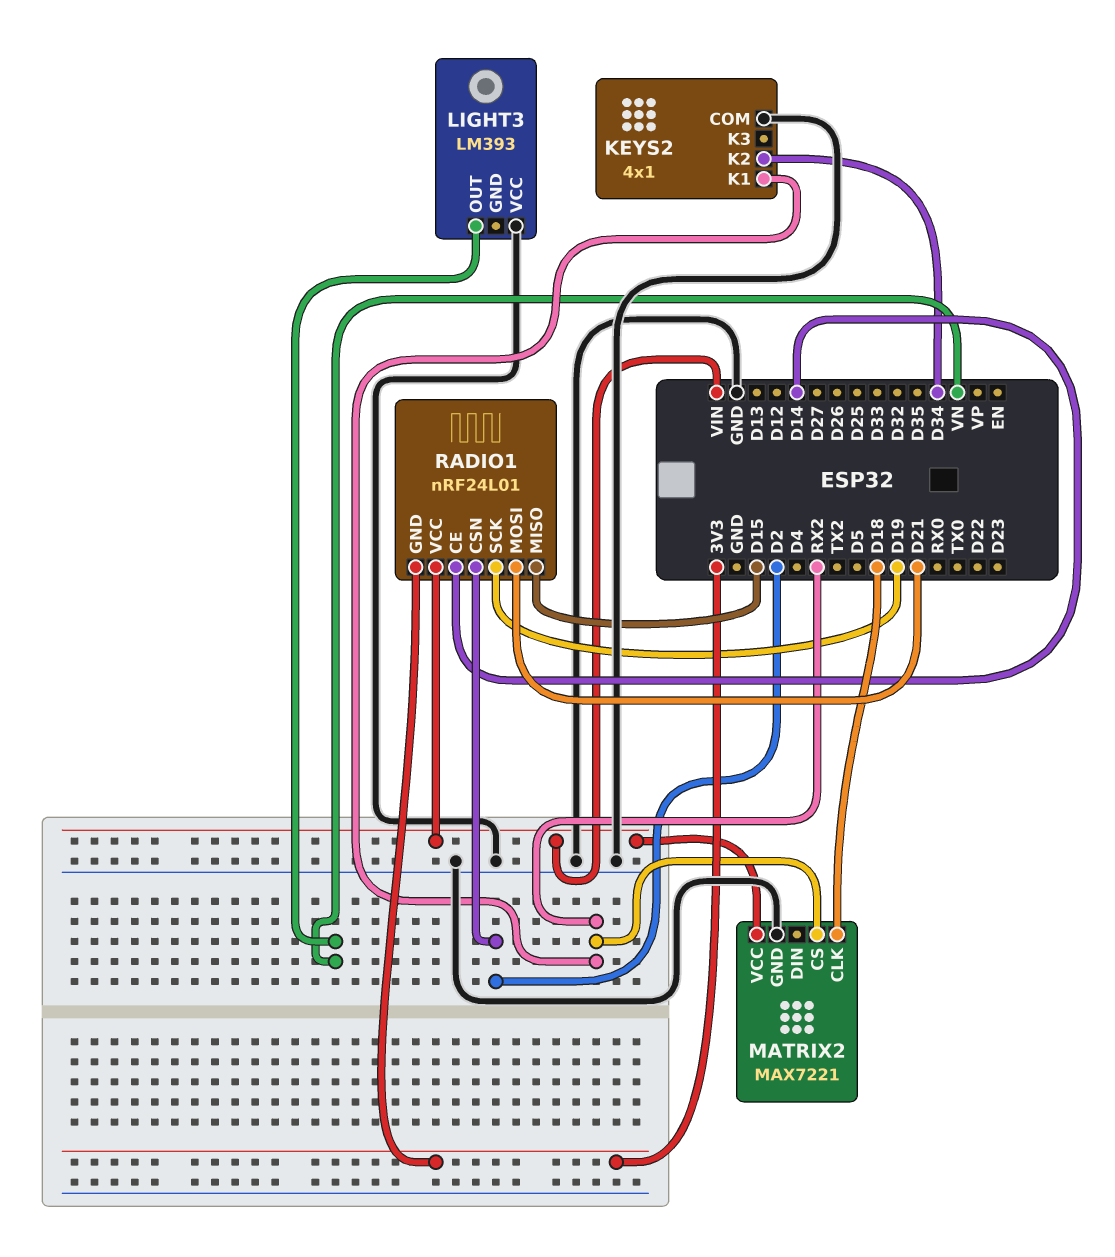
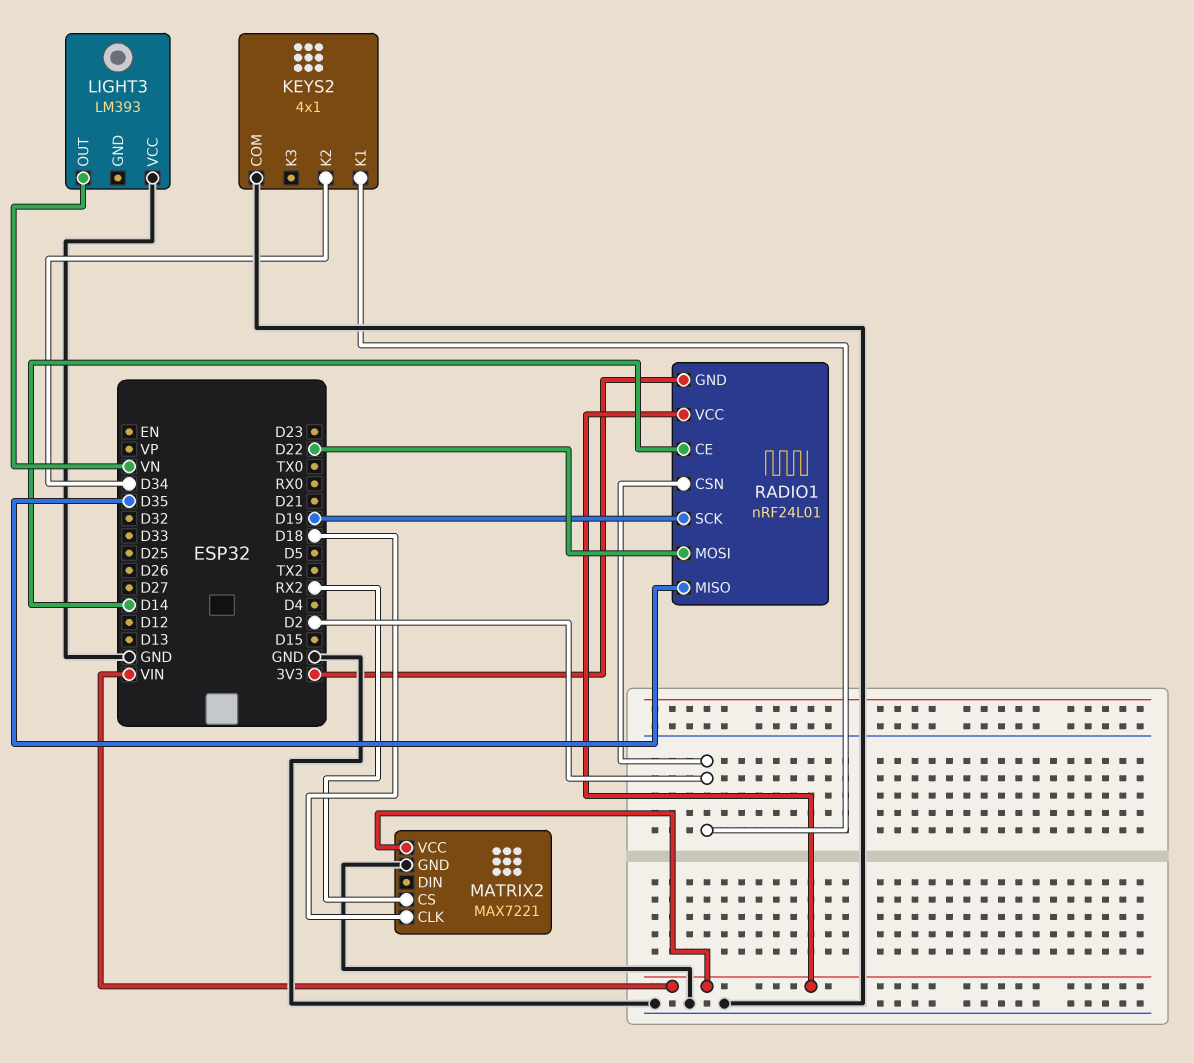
KEYS2 pin K1: RX2 -> D2
RADIO1 pin MISO: D15 -> D35
RADIO1 pin MOSI: D21 -> D22

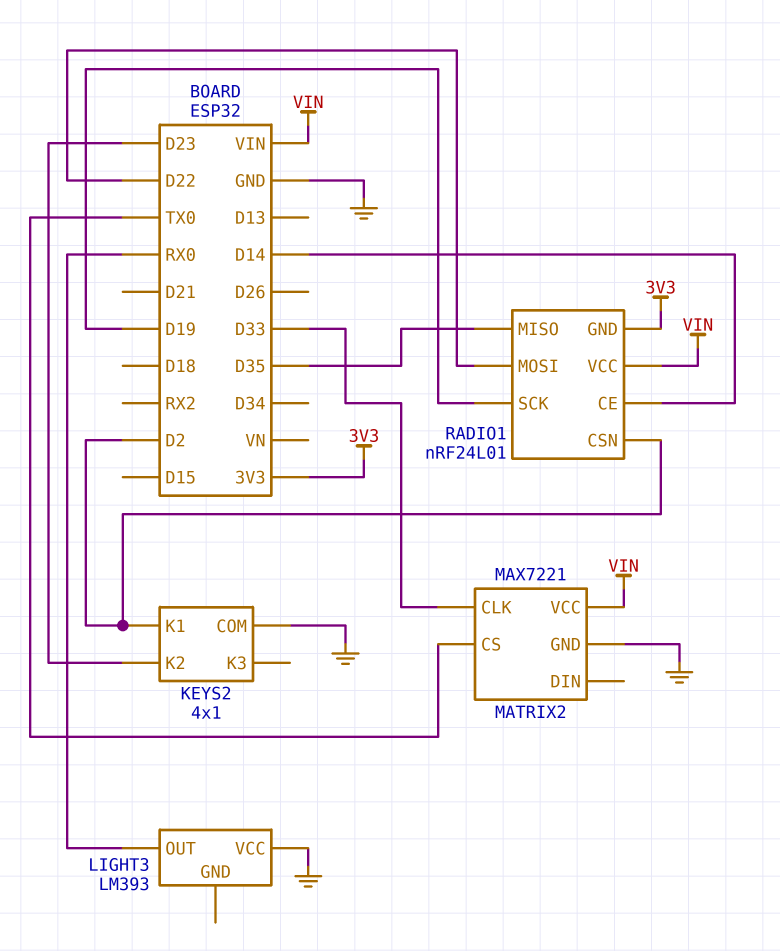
KEYS2 pin K2: D34 -> D23
LIGHT3 pin OUT: VN -> RX0
MATRIX2 pin CLK: D18 -> D33
MATRIX2 pin CS: RX2 -> TX0

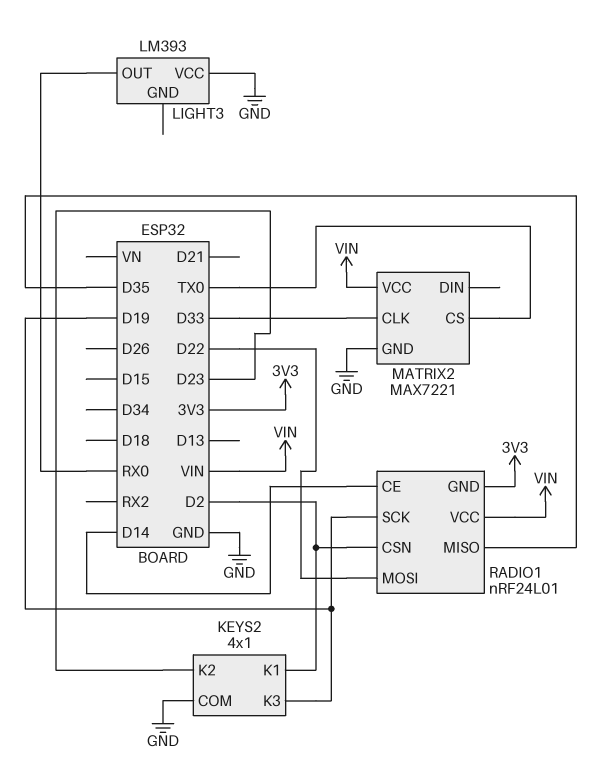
KEYS2 pin K3: none -> D19

